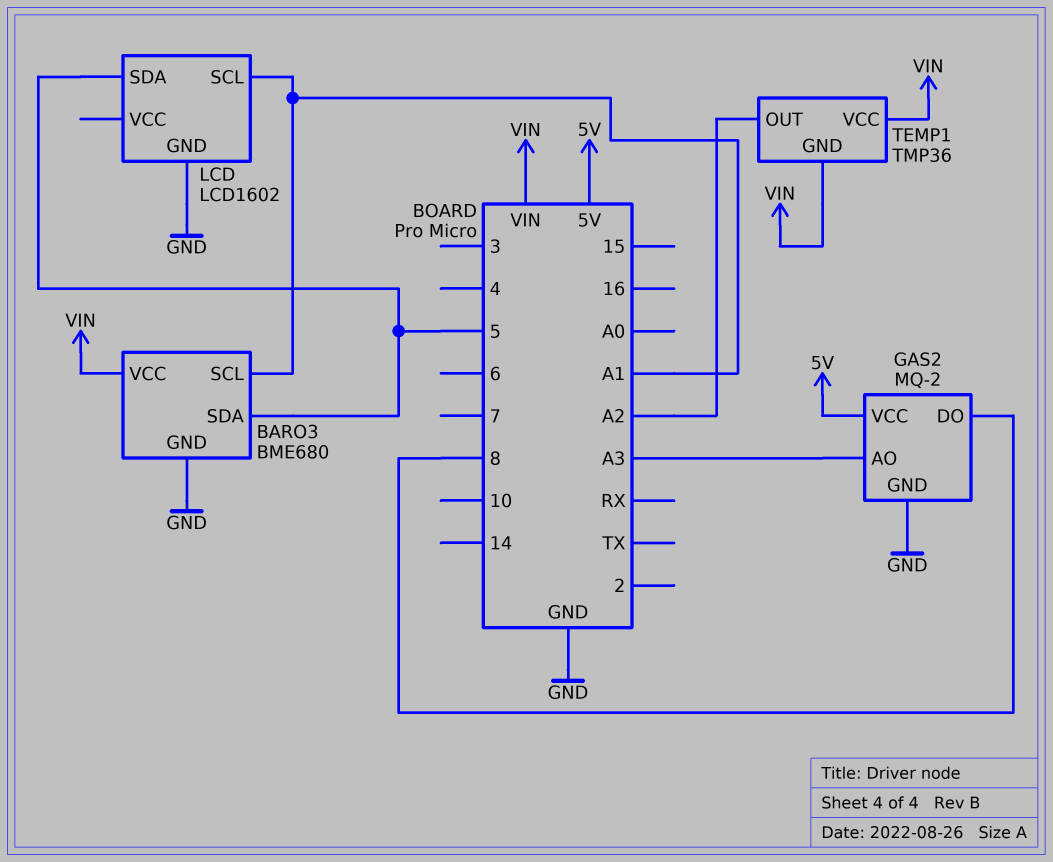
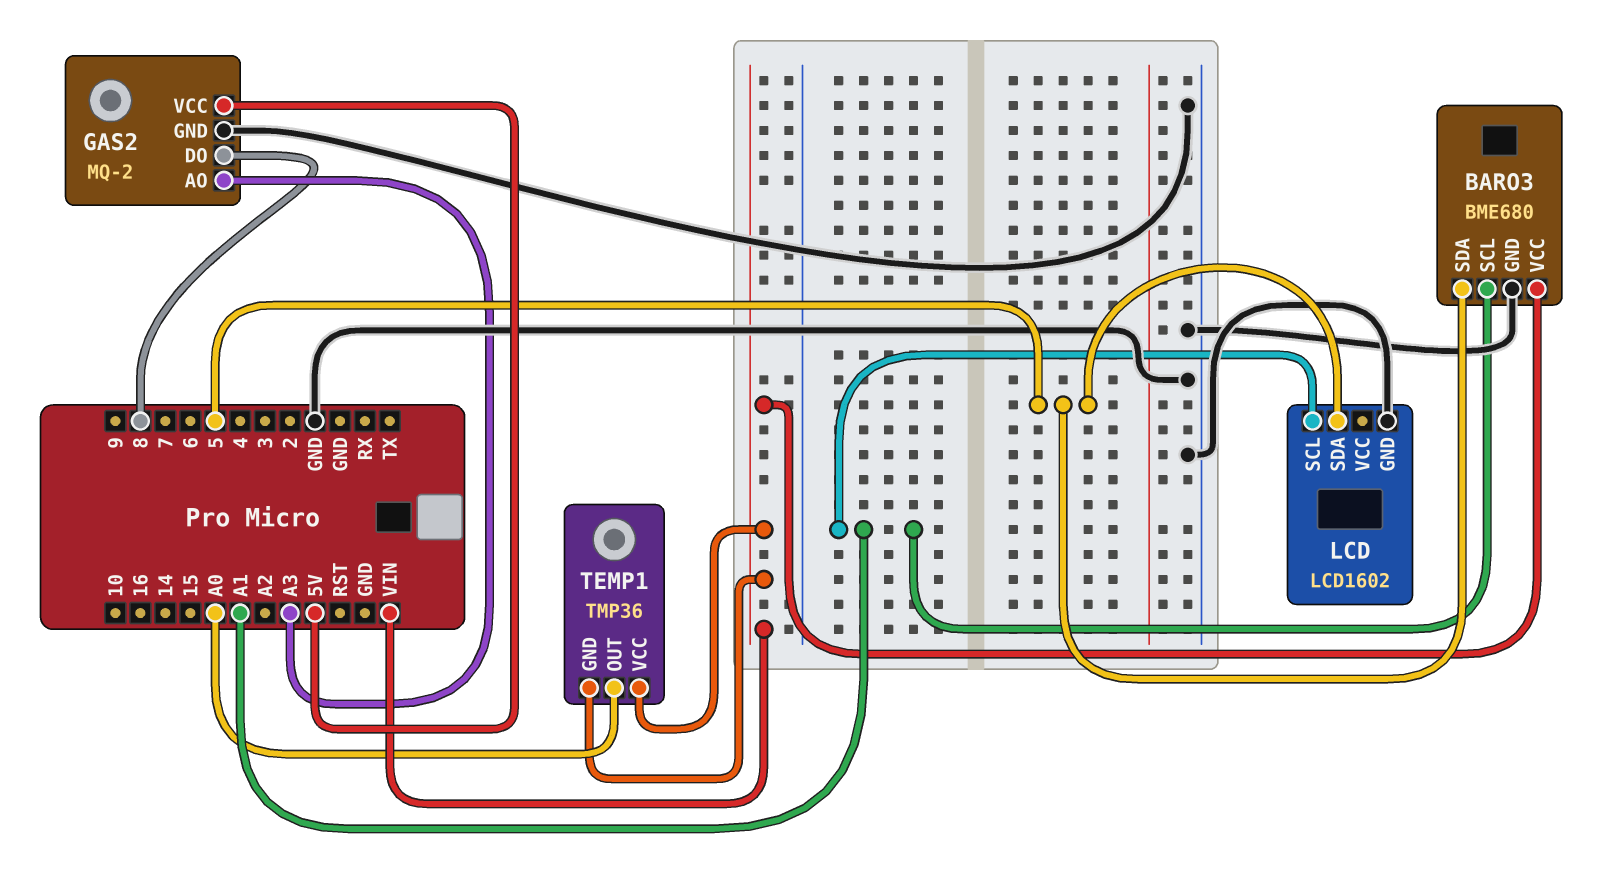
TEMP1 pin OUT: A2 -> A0

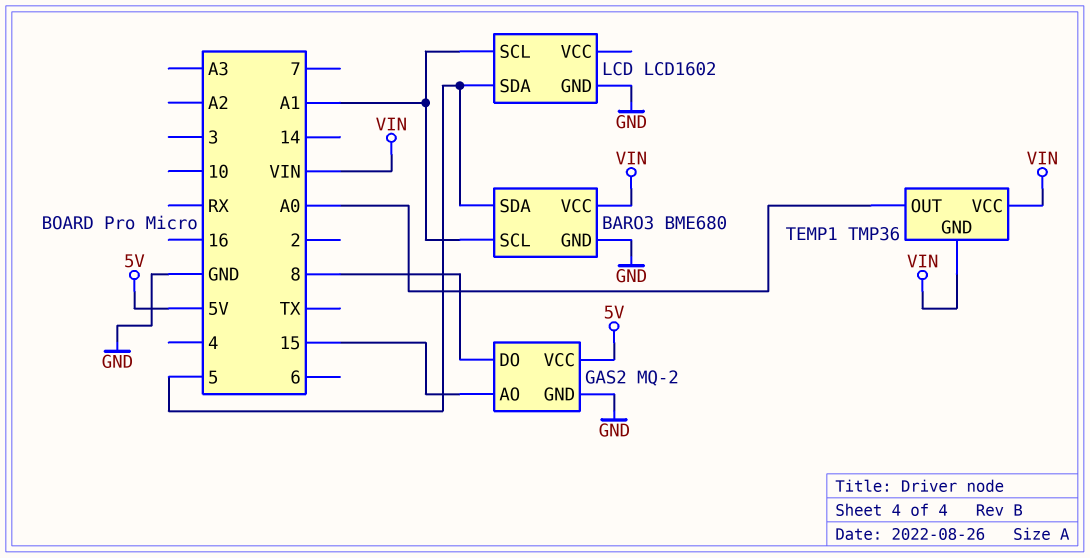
GAS2 pin AO: A3 -> 15

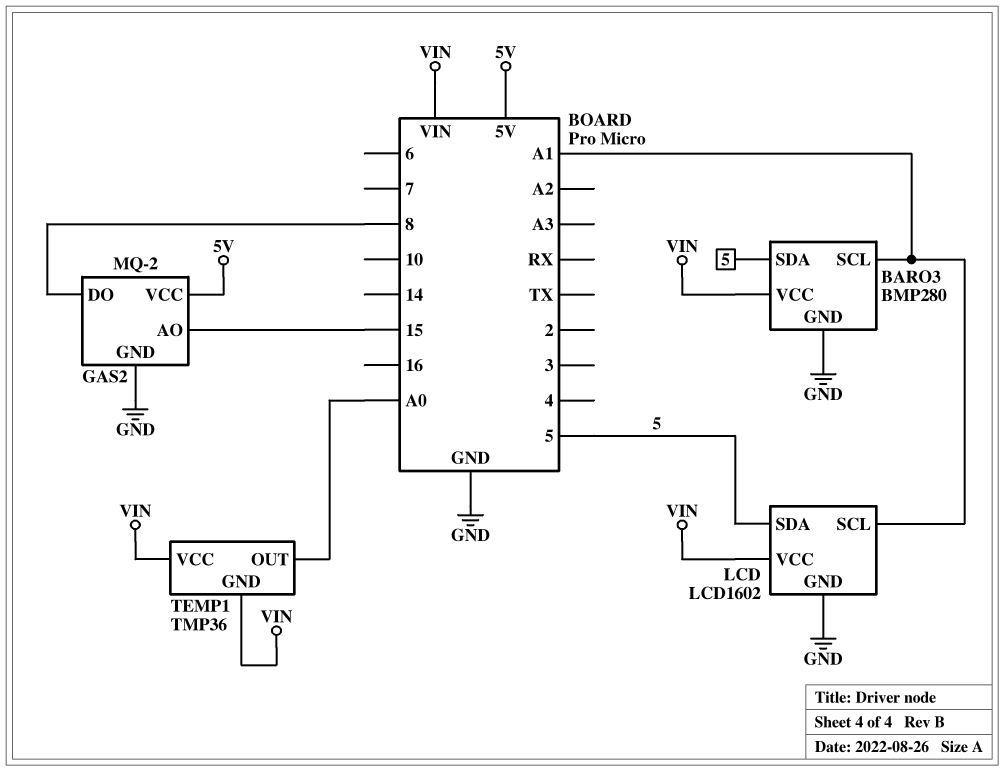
BARO3: BME680 -> BMP280
LCD pin VCC: none -> VIN

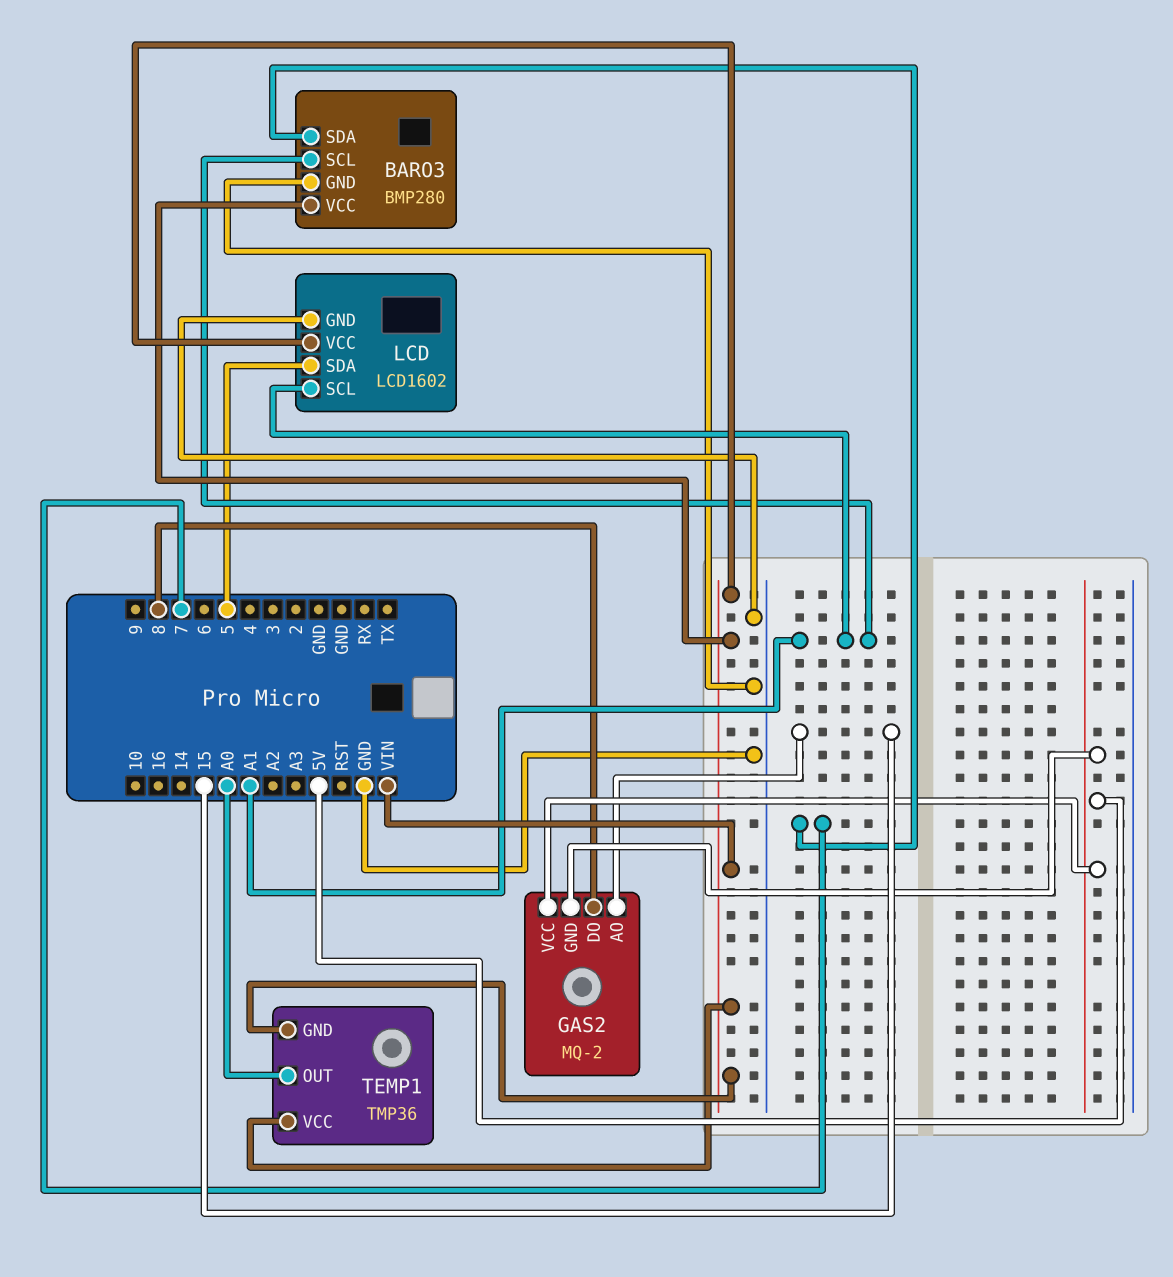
BARO3 pin SDA: 5 -> 7
GAS2 pin GND: GND -> 5V

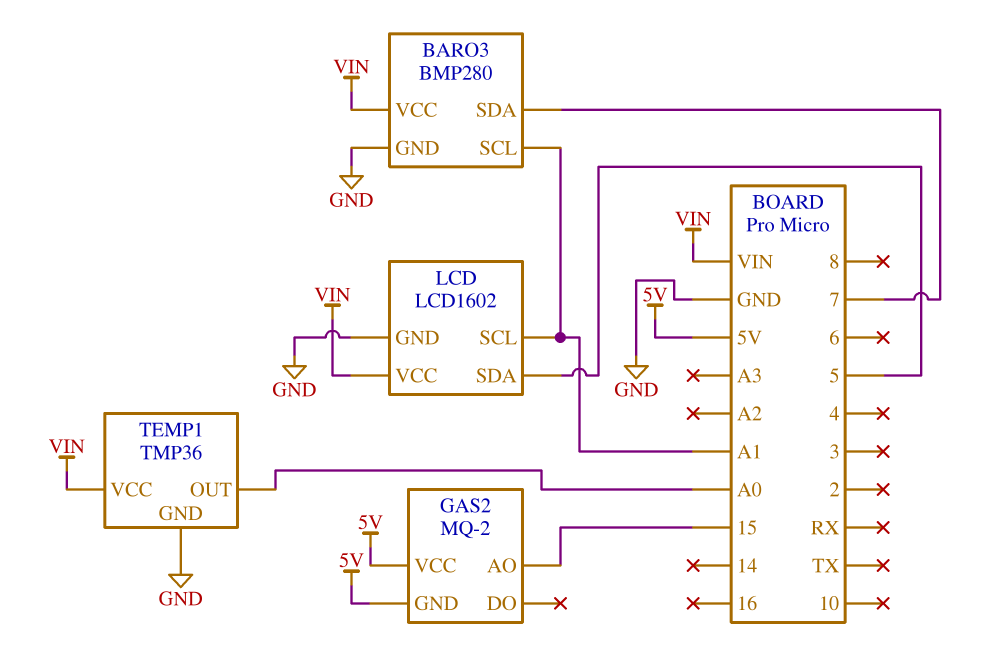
GAS2 pin DO: 8 -> none
TEMP1 pin GND: VIN -> GND

